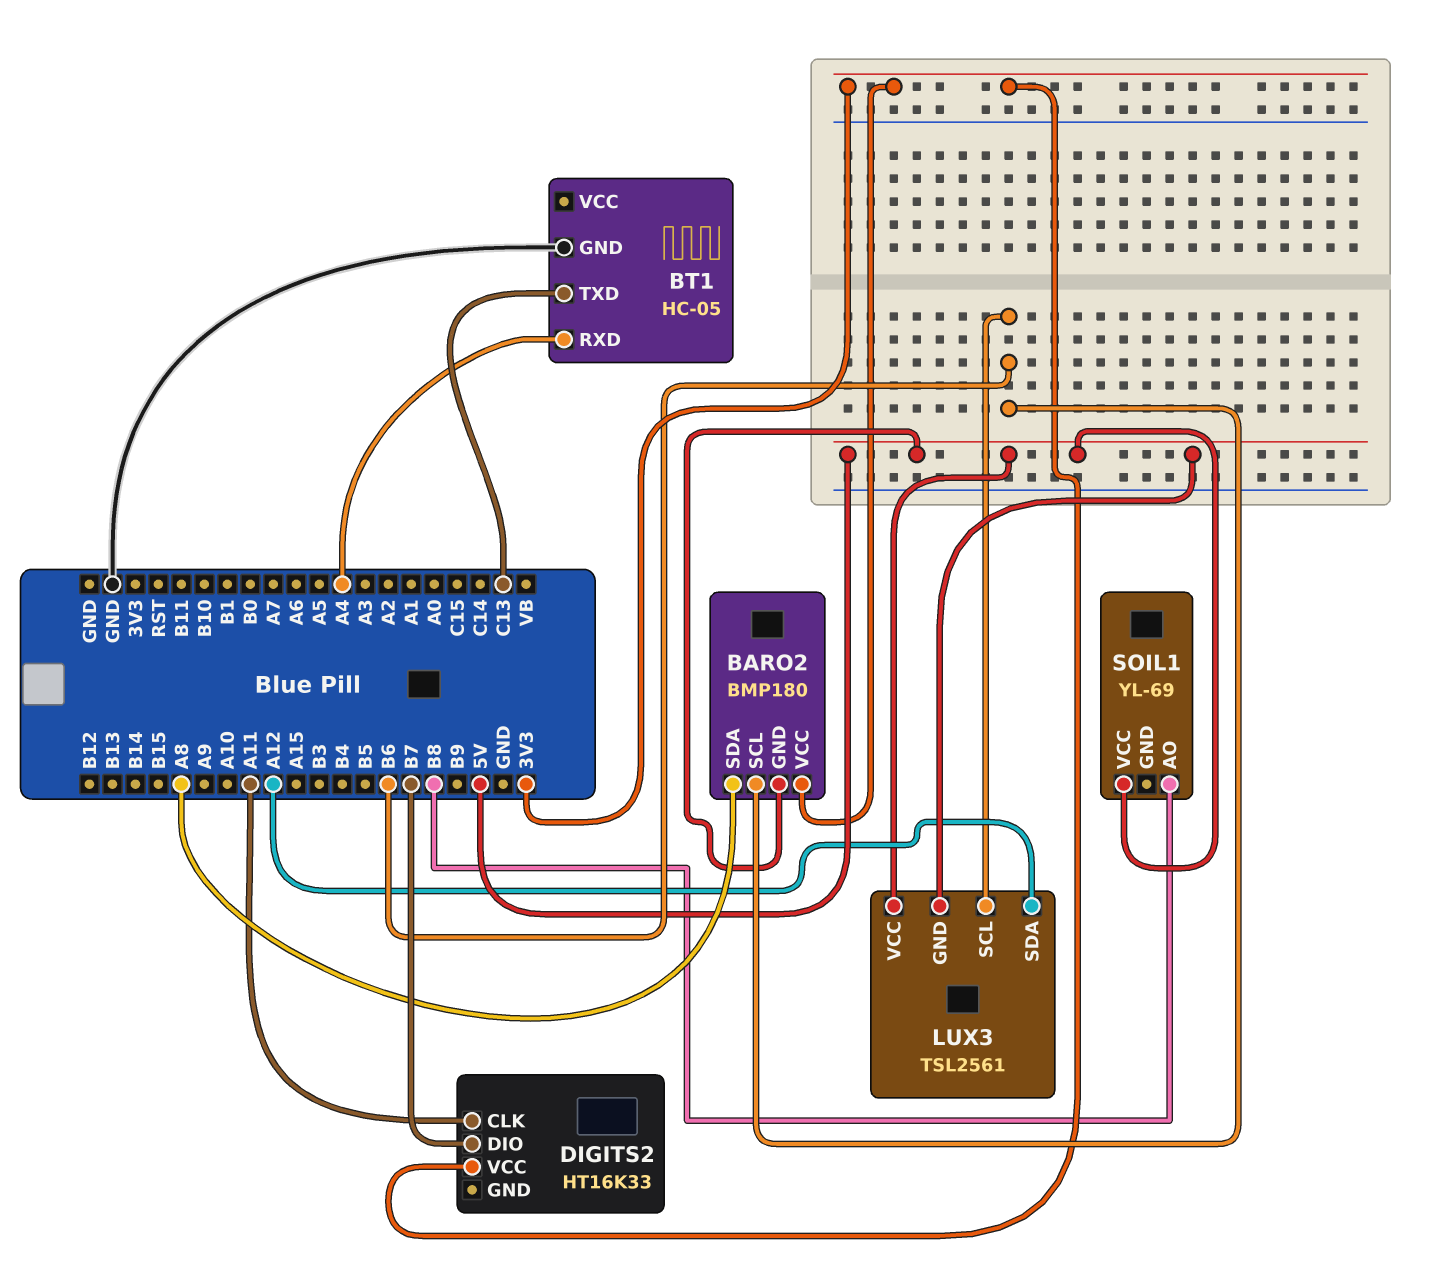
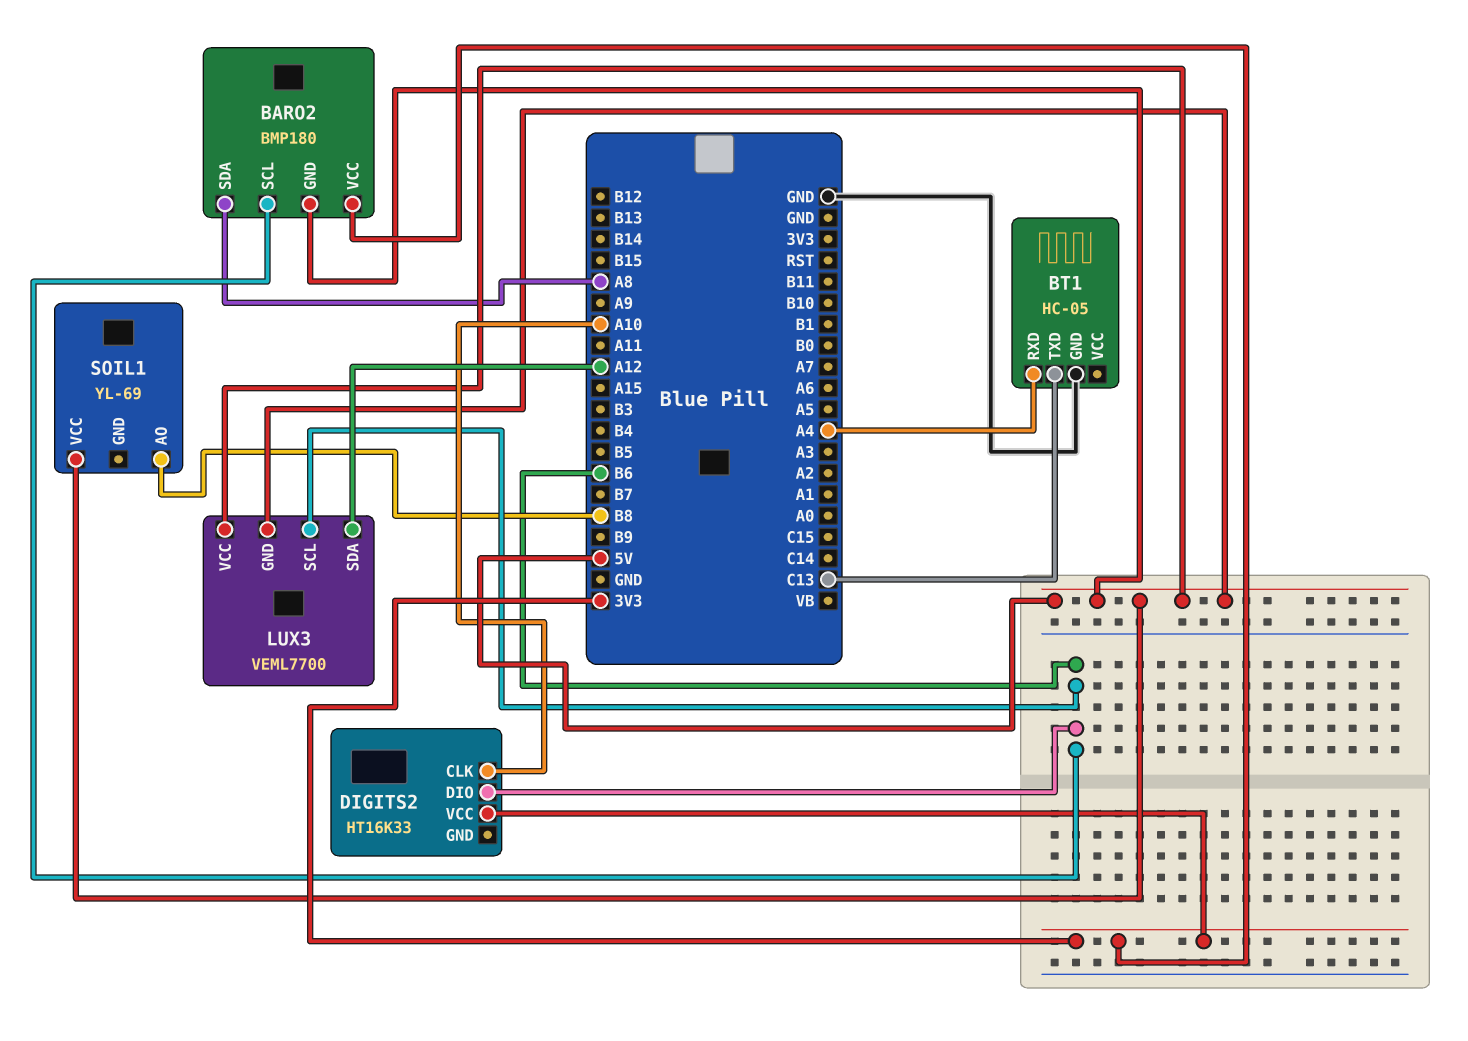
DIGITS2 pin CLK: A11 -> A10
DIGITS2 pin DIO: B7 -> B6
LUX3: TSL2561 -> VEML7700

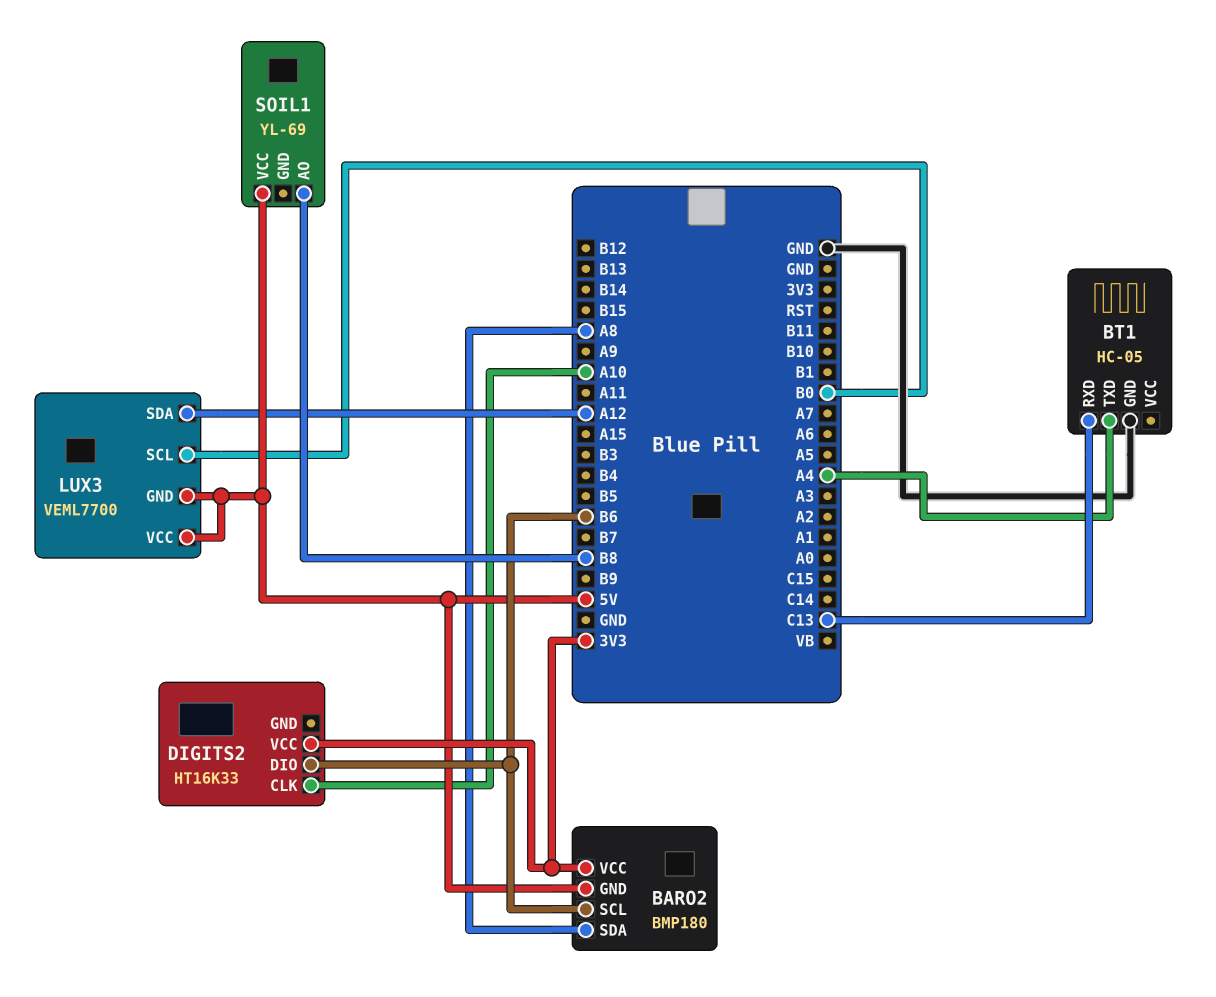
BT1 pin RXD: A4 -> C13
BT1 pin TXD: C13 -> A4
LUX3 pin SCL: B6 -> B0

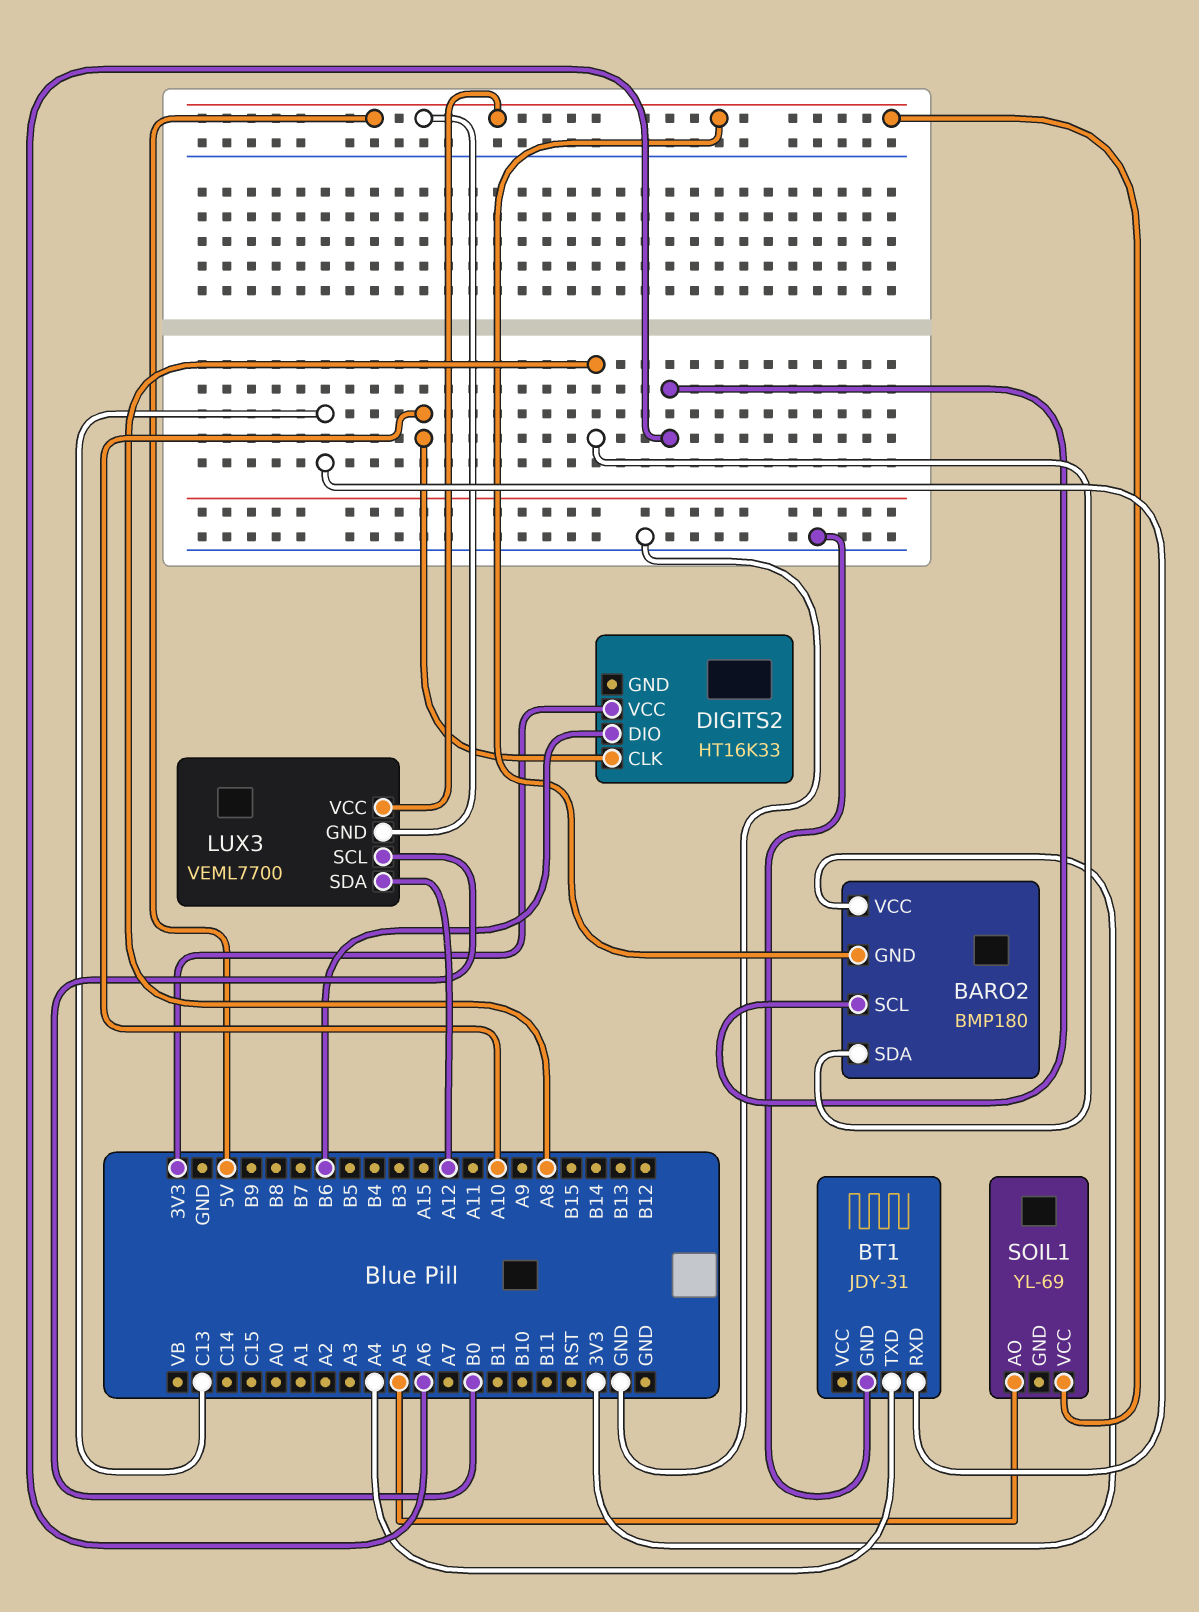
BARO2 pin SCL: B6 -> A6
BT1: HC-05 -> JDY-31
SOIL1 pin AO: B8 -> A5

